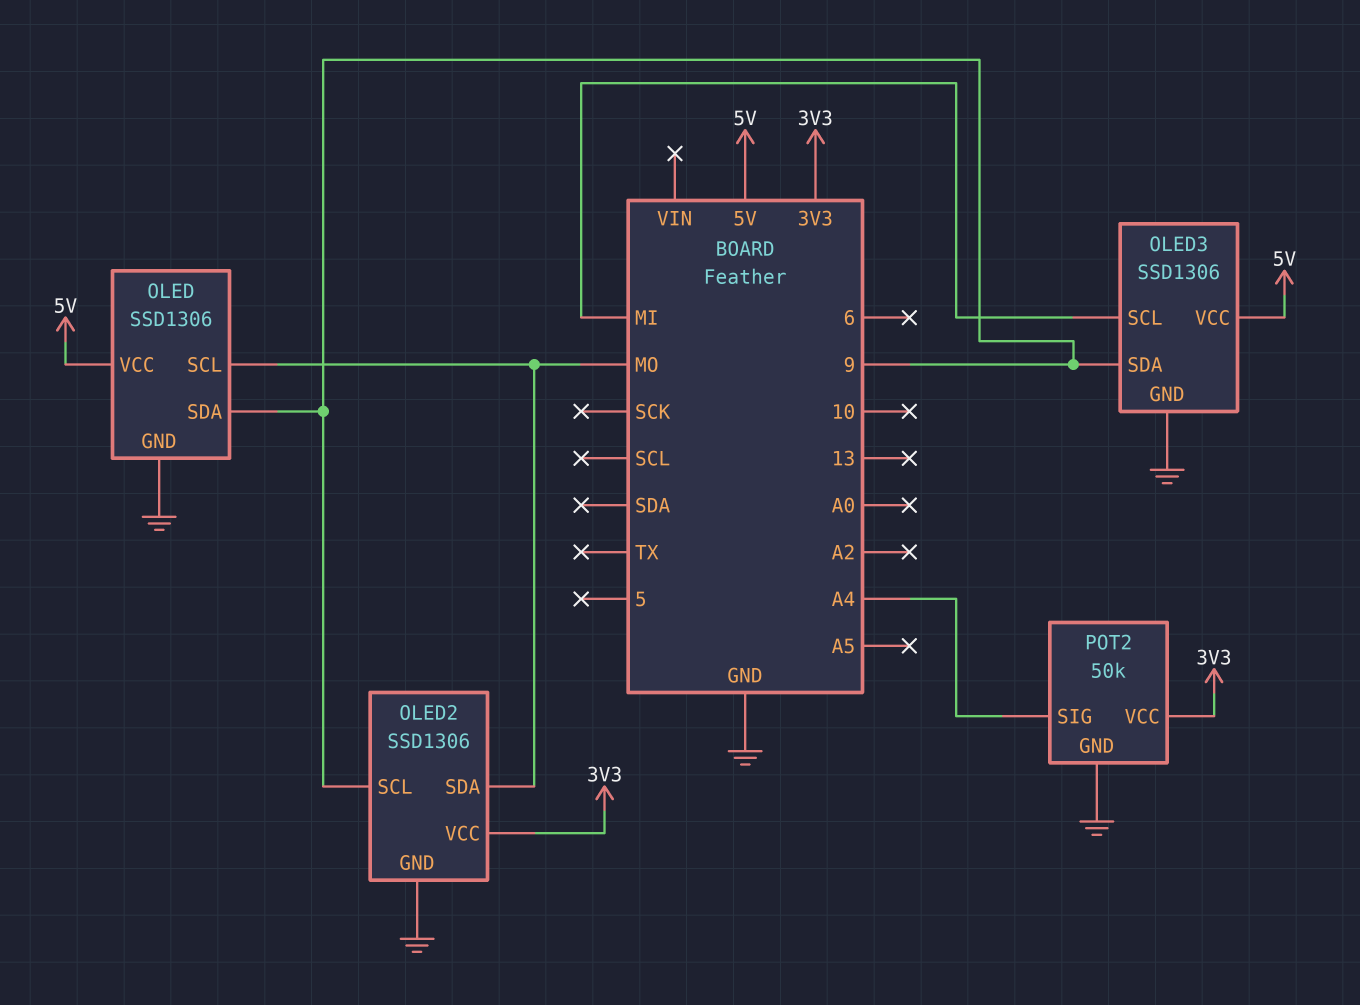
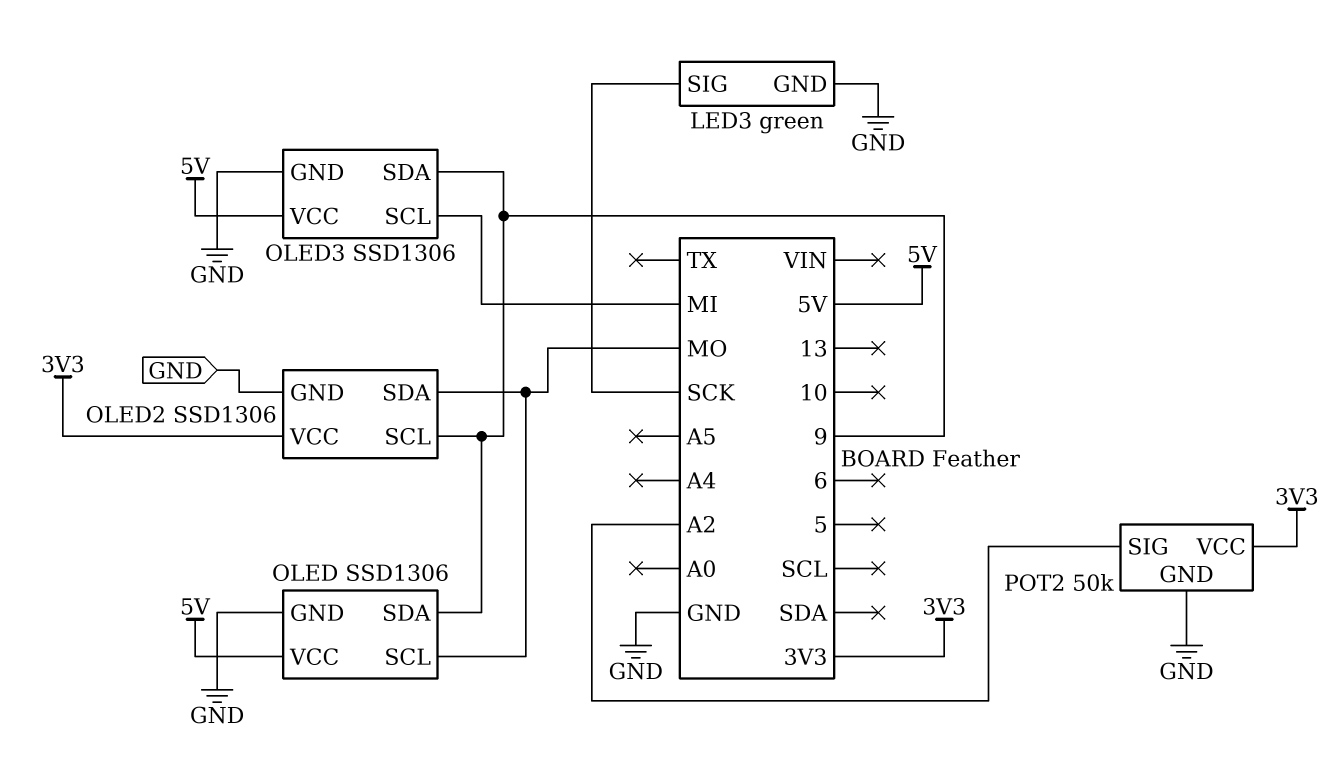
LED3: none -> green
LED3 pin GND: none -> GND
LED3 pin SIG: none -> SCK
POT2 pin SIG: A4 -> A2

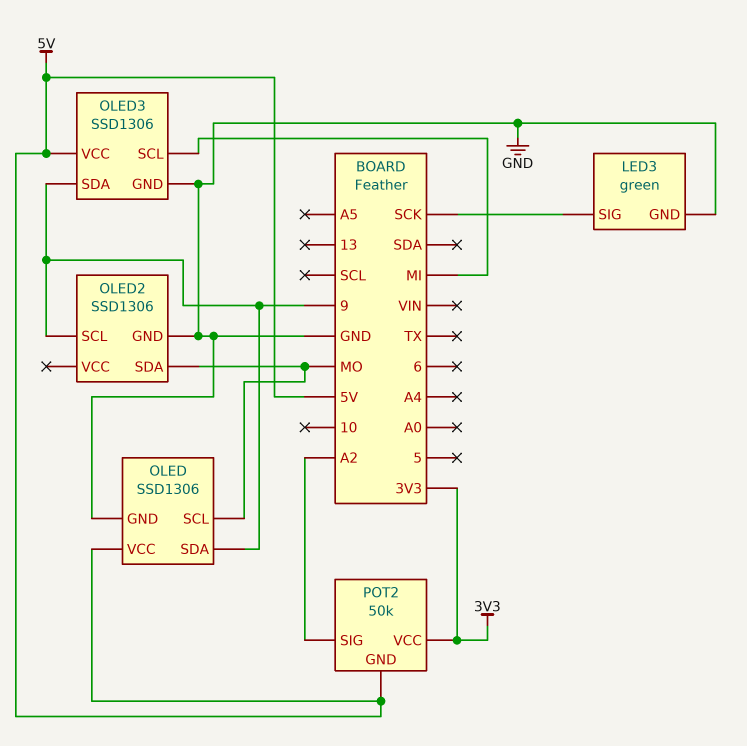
OLED2 pin VCC: 3V3 -> none
POT2 pin GND: GND -> 5V

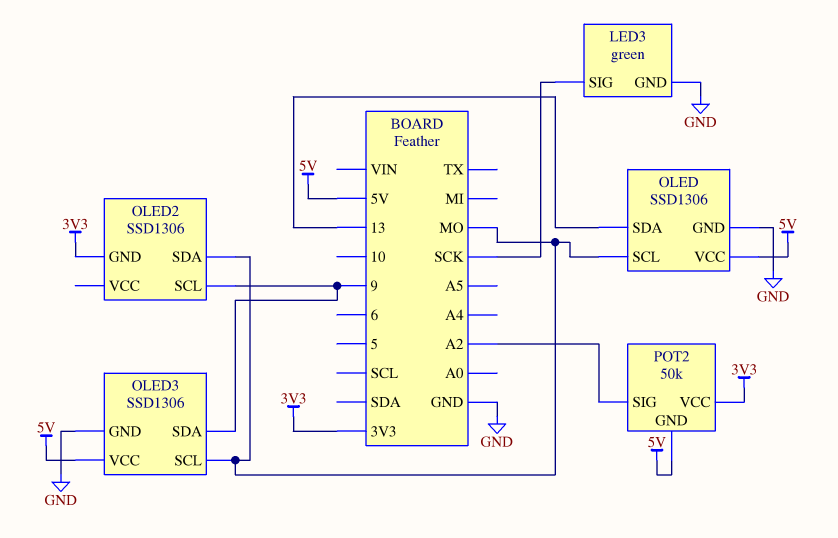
OLED pin SDA: 9 -> 13
OLED2 pin GND: GND -> 3V3
OLED3 pin SCL: MI -> MO

